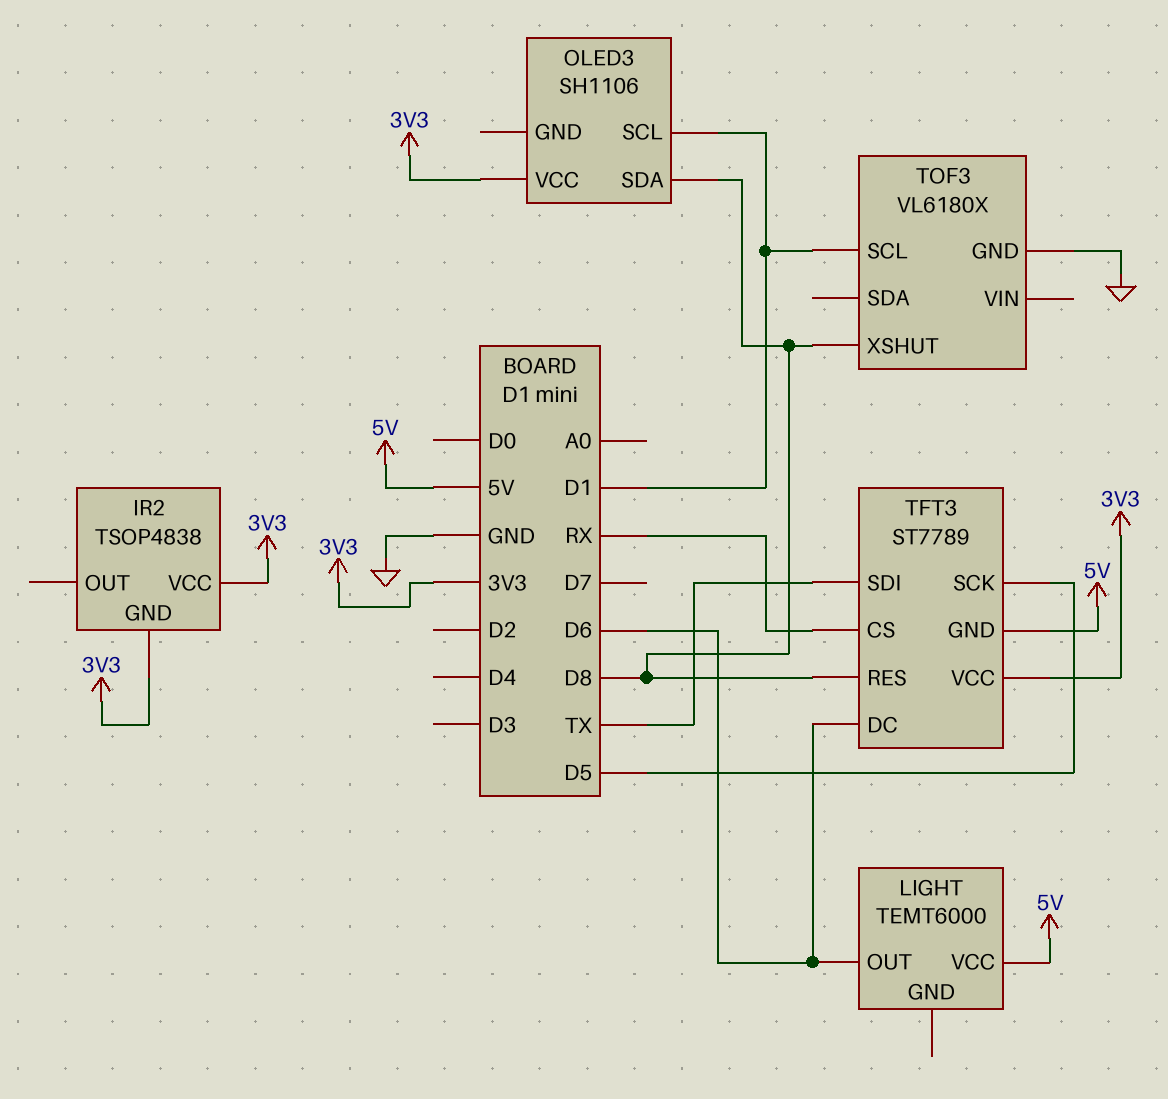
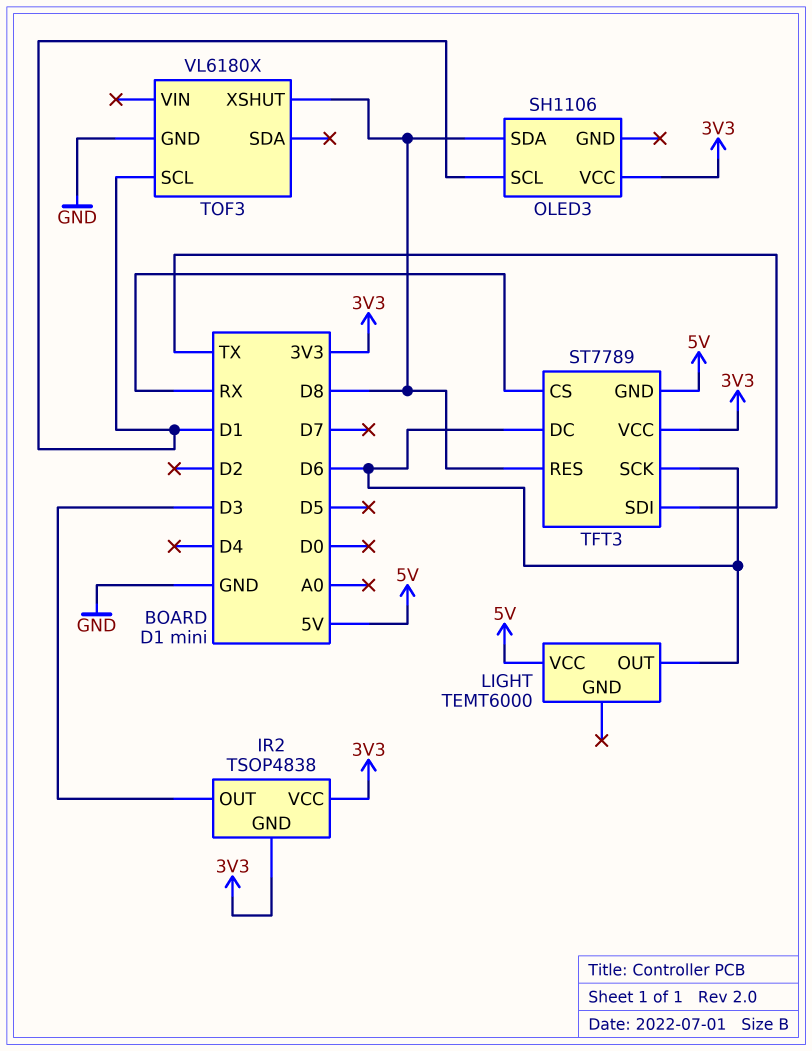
IR2 pin OUT: none -> D3
TFT3 pin SCK: D5 -> D6

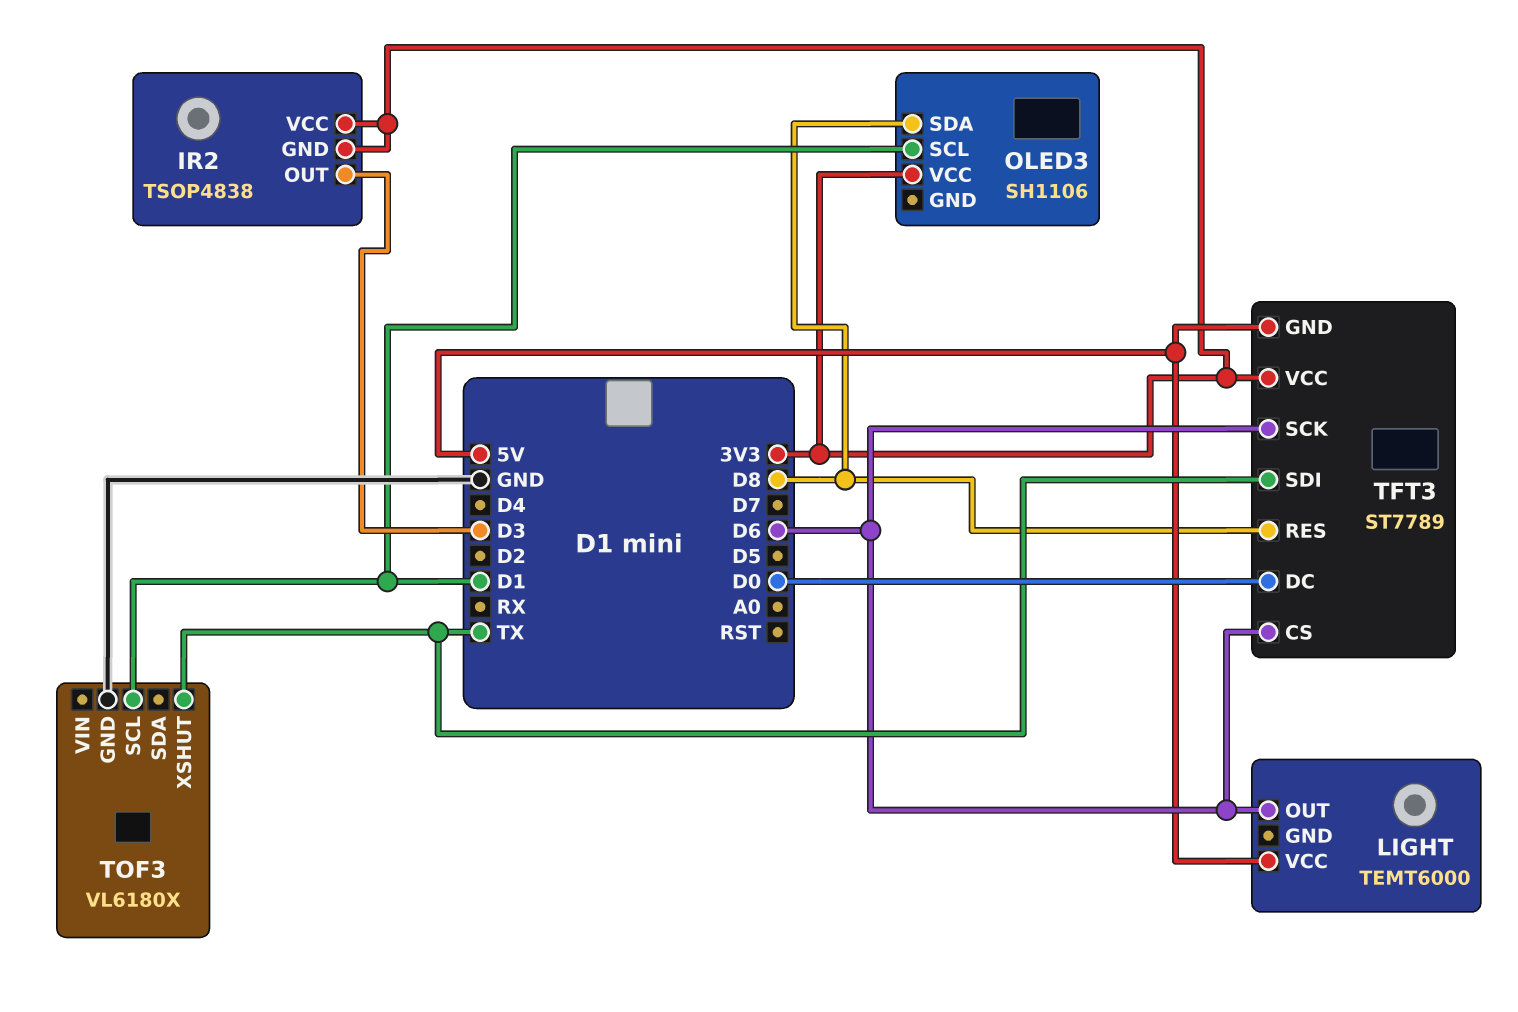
TFT3 pin CS: RX -> D6
TFT3 pin DC: D6 -> D0
TOF3 pin XSHUT: D8 -> TX

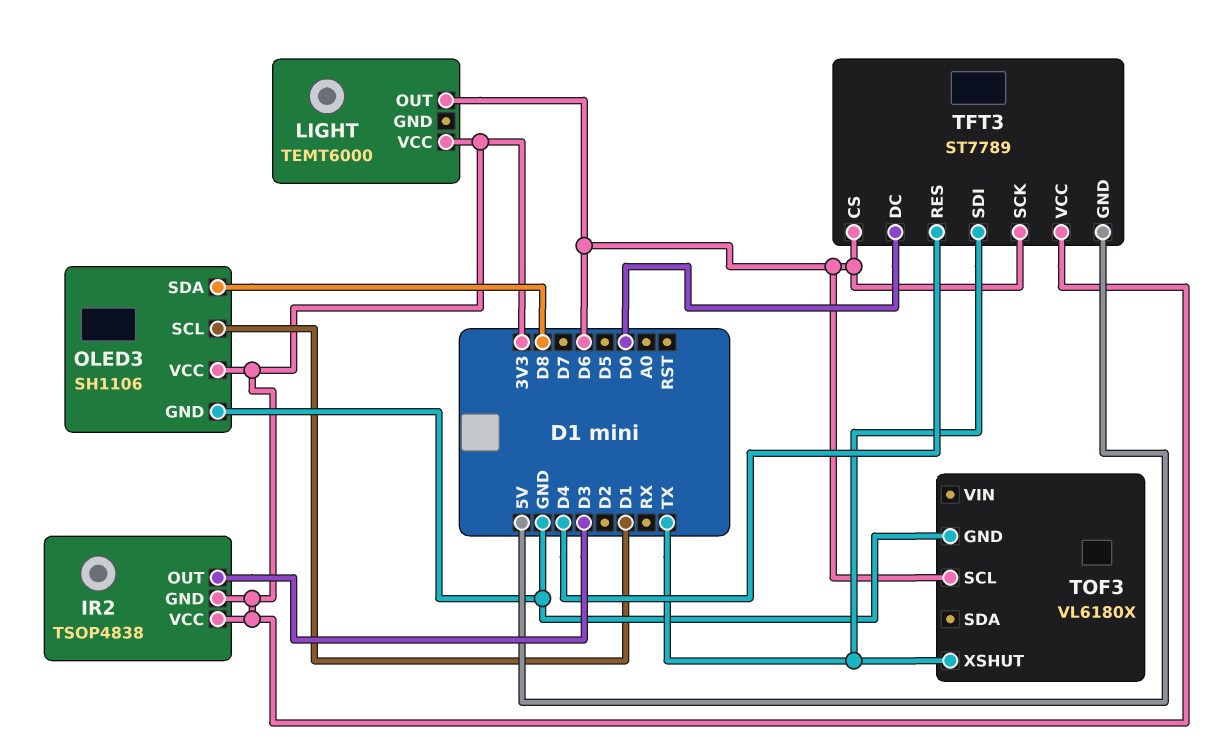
LIGHT pin VCC: 5V -> 3V3
OLED3 pin GND: none -> GND
TFT3 pin RES: D8 -> D4
TOF3 pin SCL: D1 -> D6

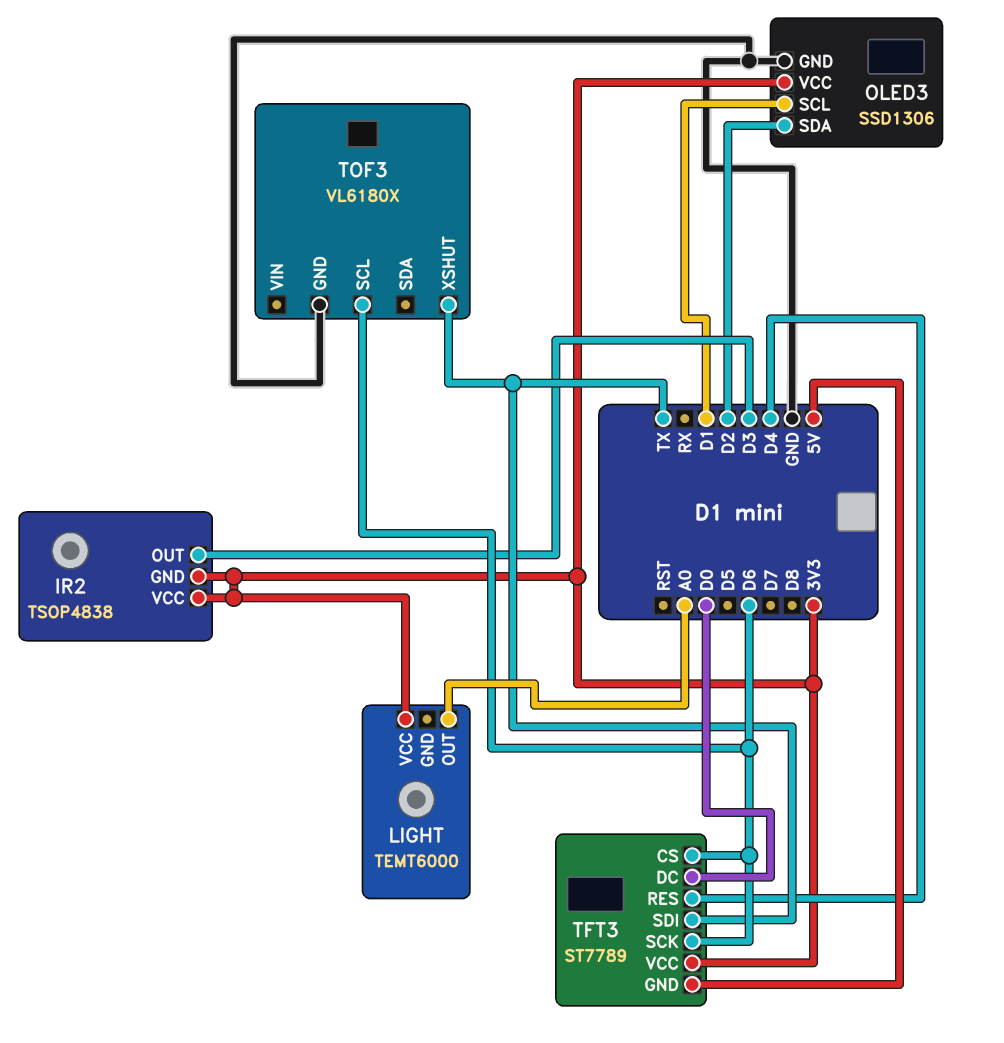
LIGHT pin OUT: D6 -> A0
OLED3: SH1106 -> SSD1306
OLED3 pin SDA: D8 -> D2

